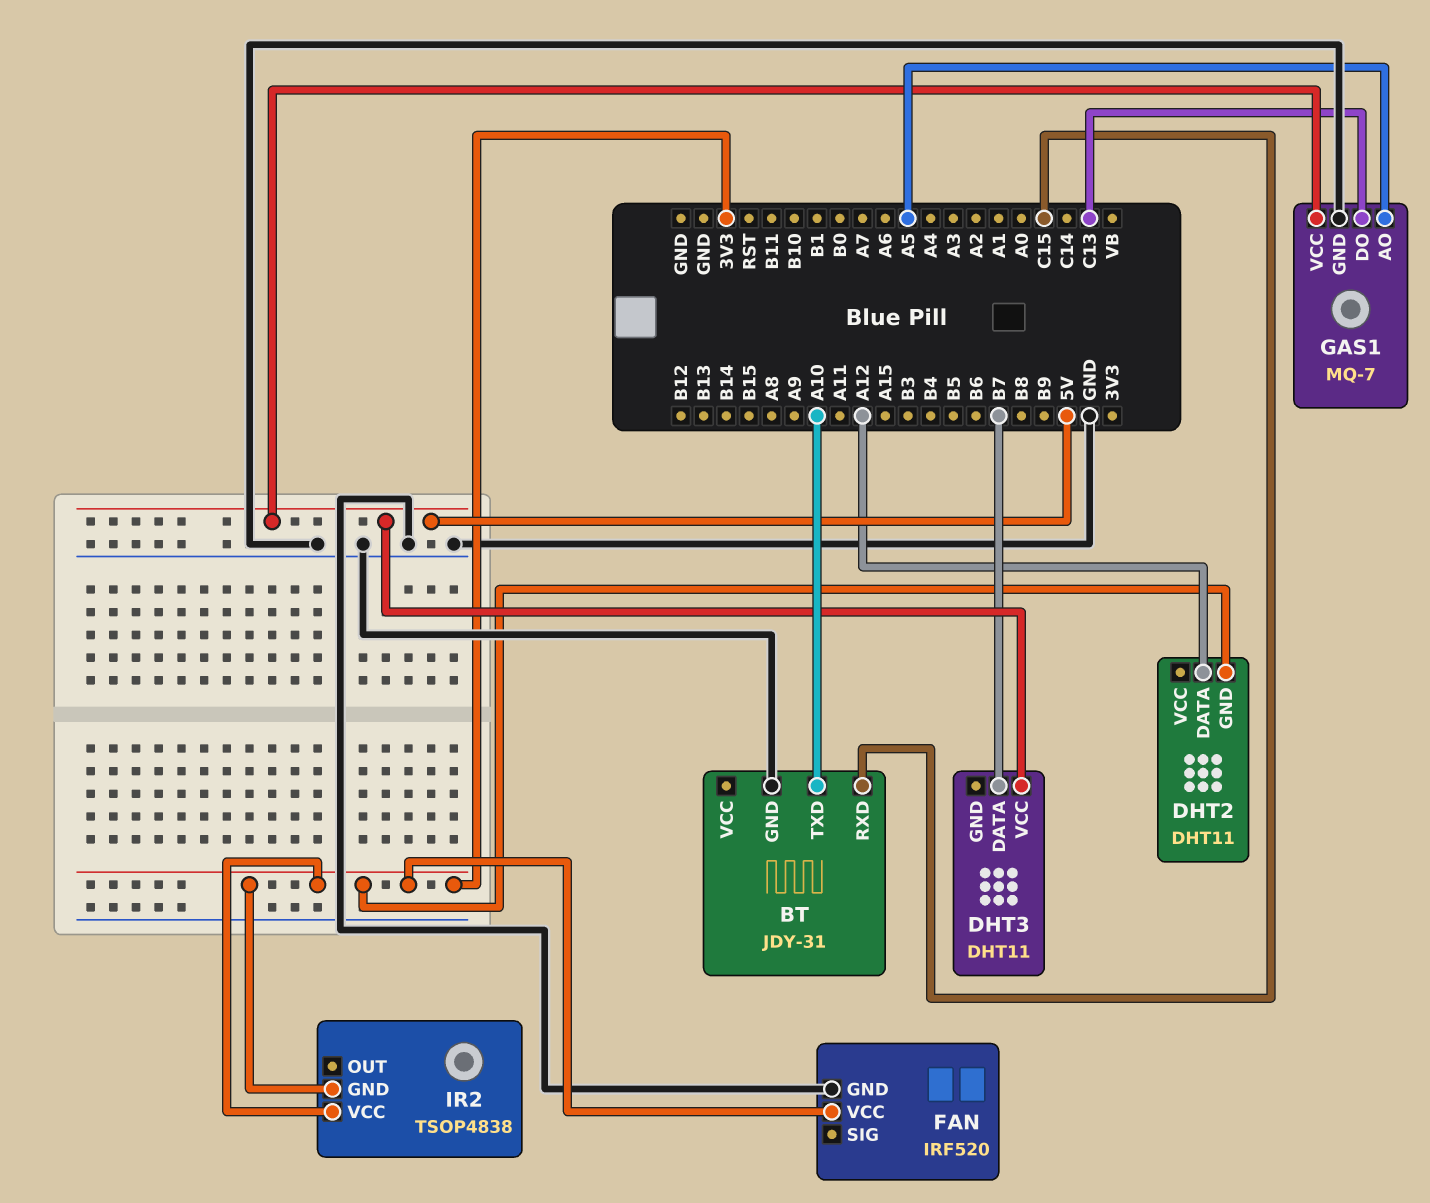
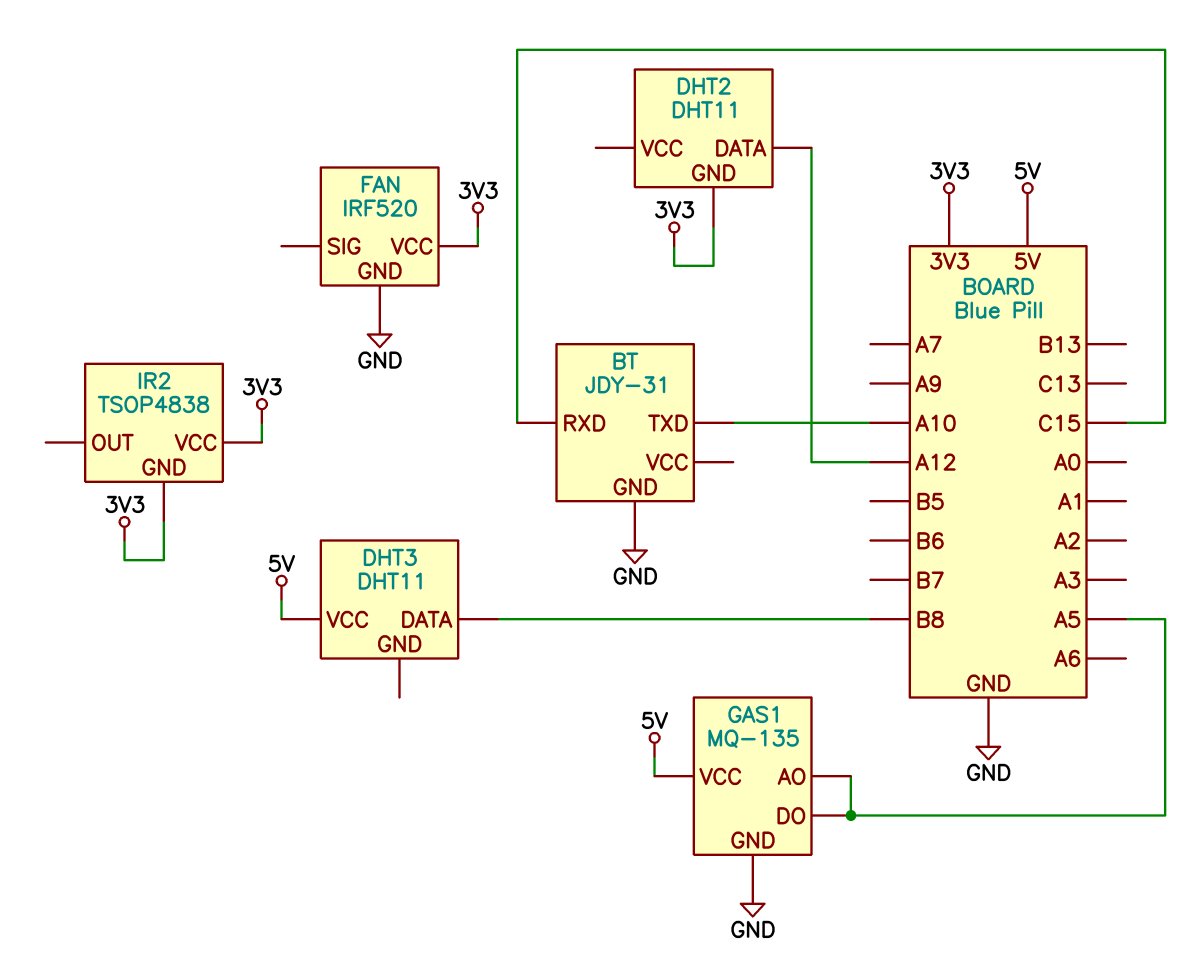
DHT3 pin DATA: B7 -> B8
GAS1: MQ-7 -> MQ-135
GAS1 pin DO: C13 -> A5

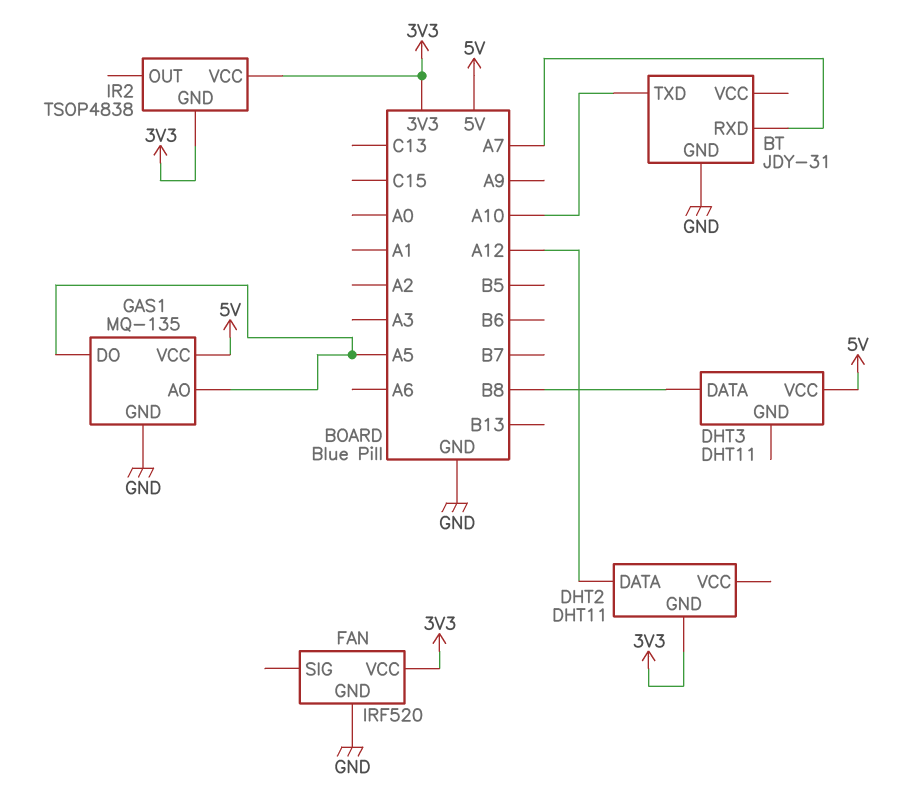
BT pin RXD: C15 -> A7

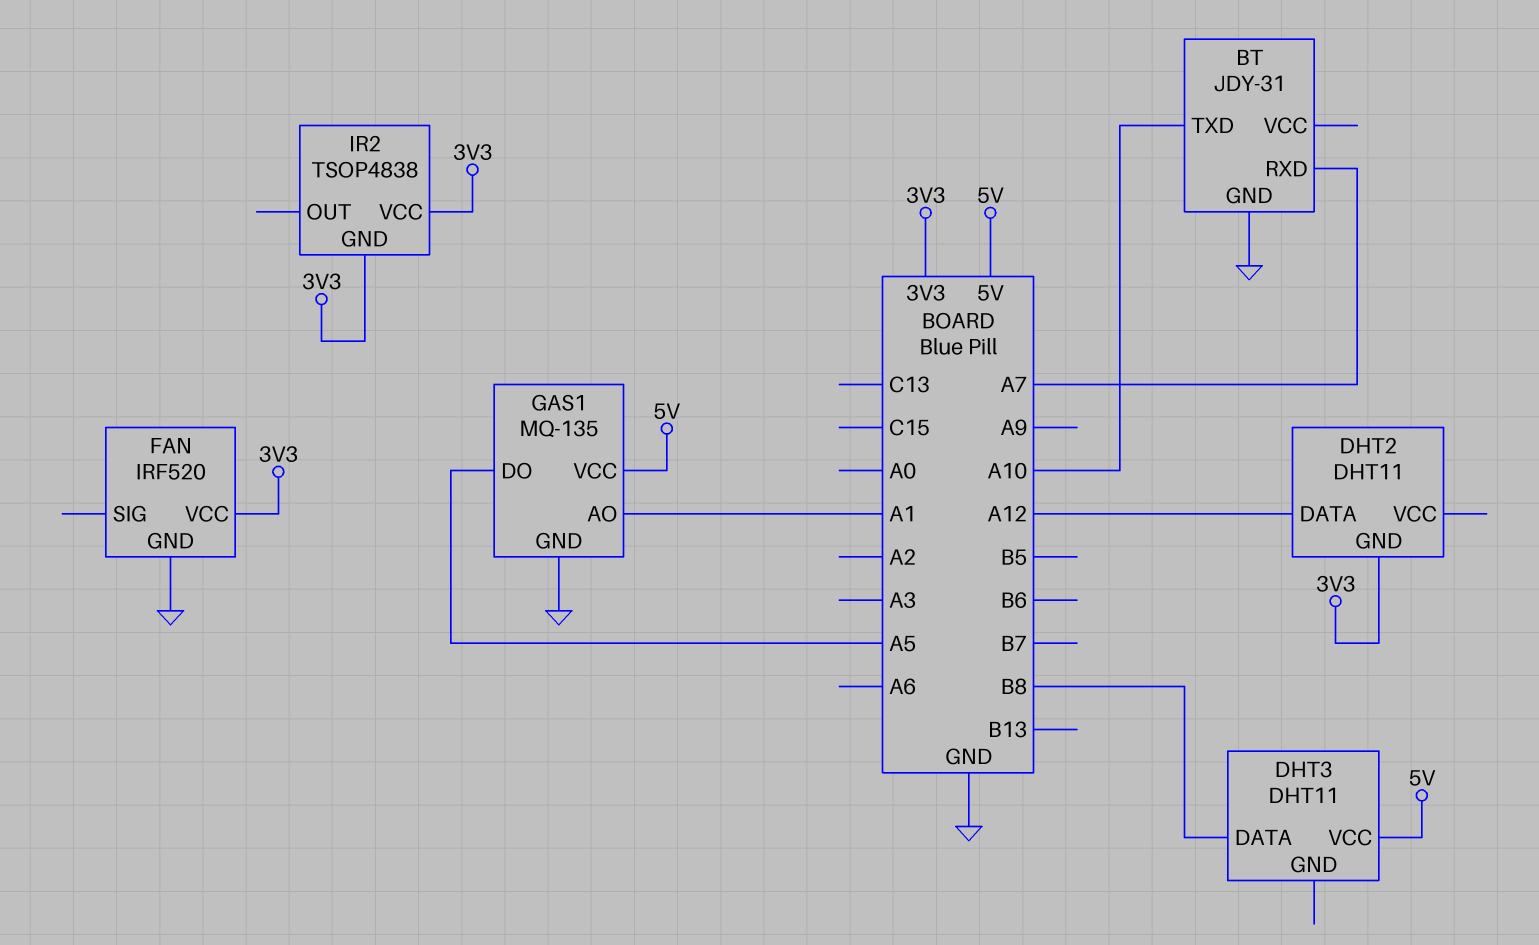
GAS1 pin AO: A5 -> A1

